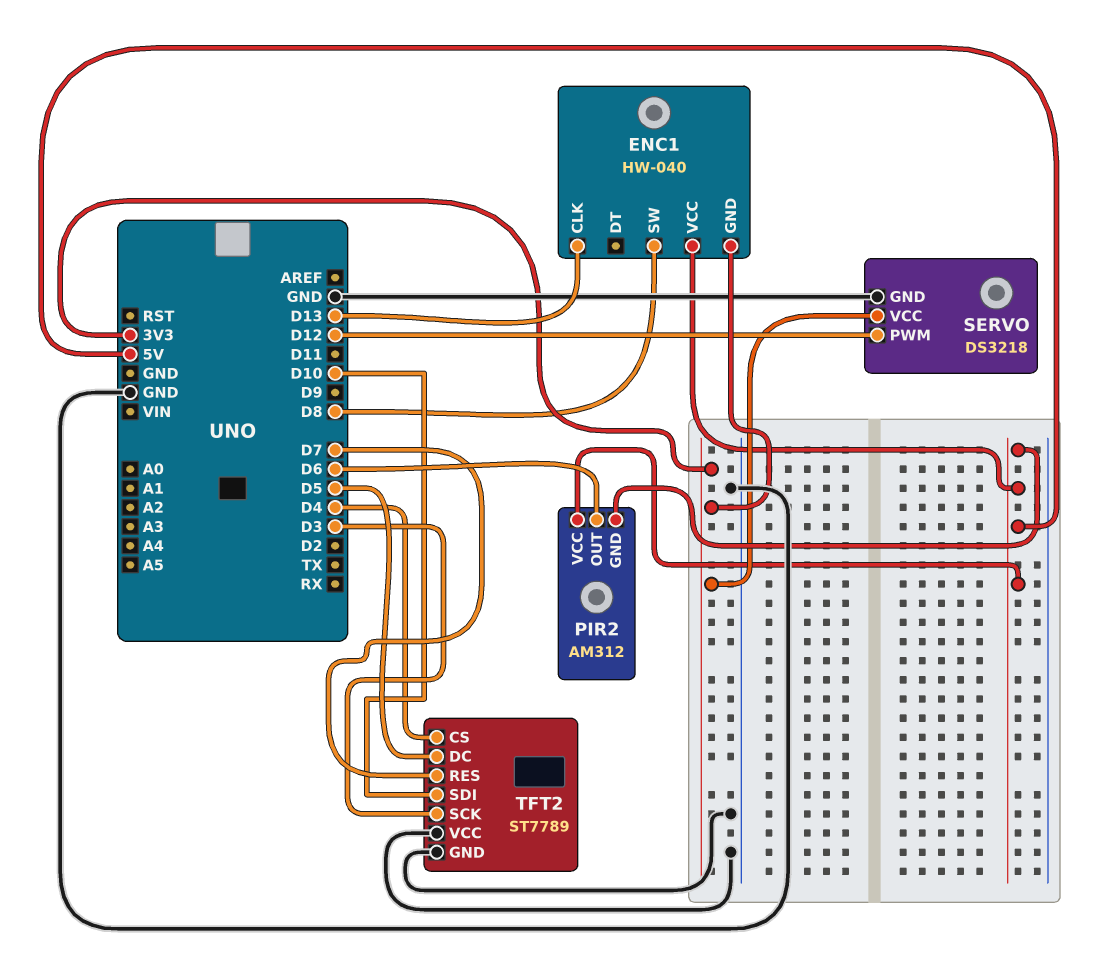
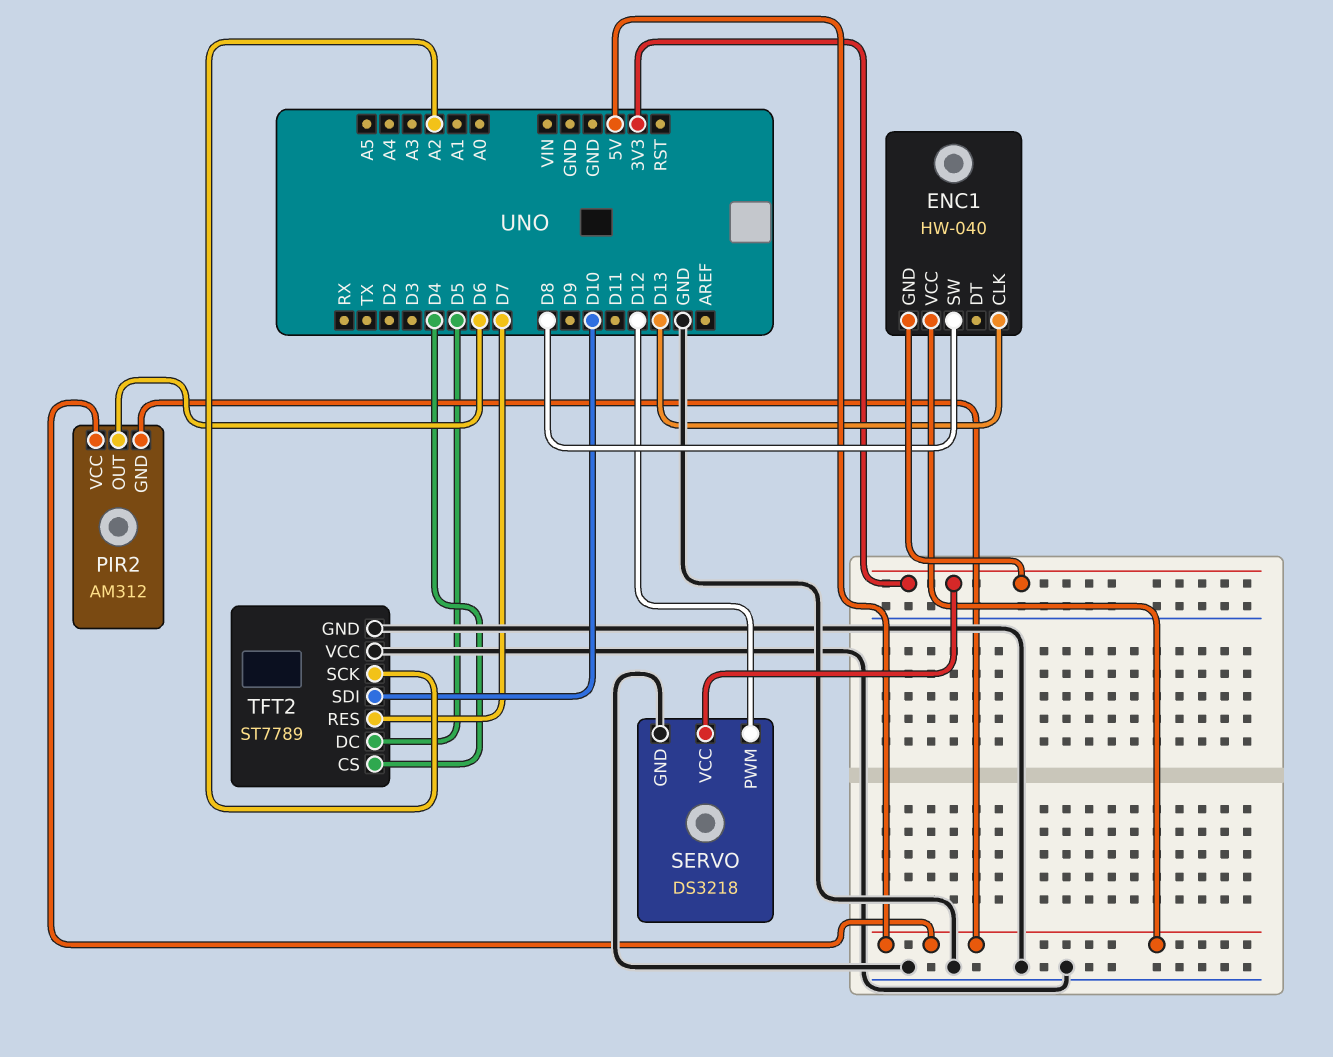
TFT2 pin SCK: D3 -> A2

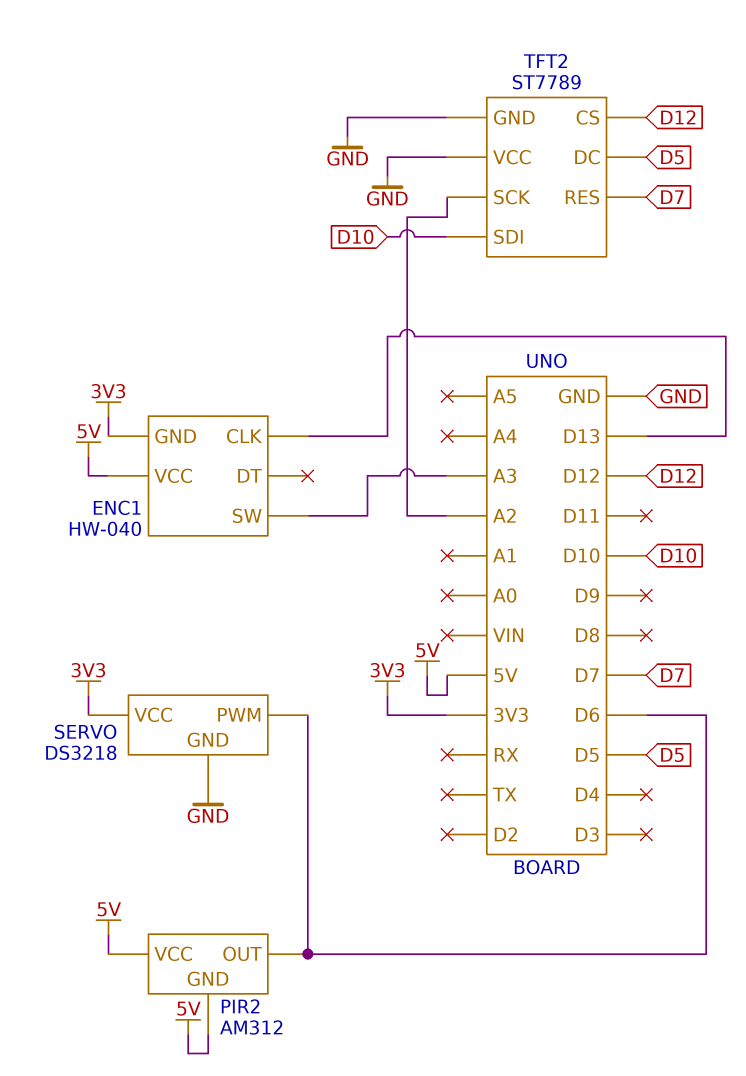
ENC1 pin SW: D8 -> A3
SERVO pin PWM: D12 -> D6
TFT2 pin CS: D4 -> D12

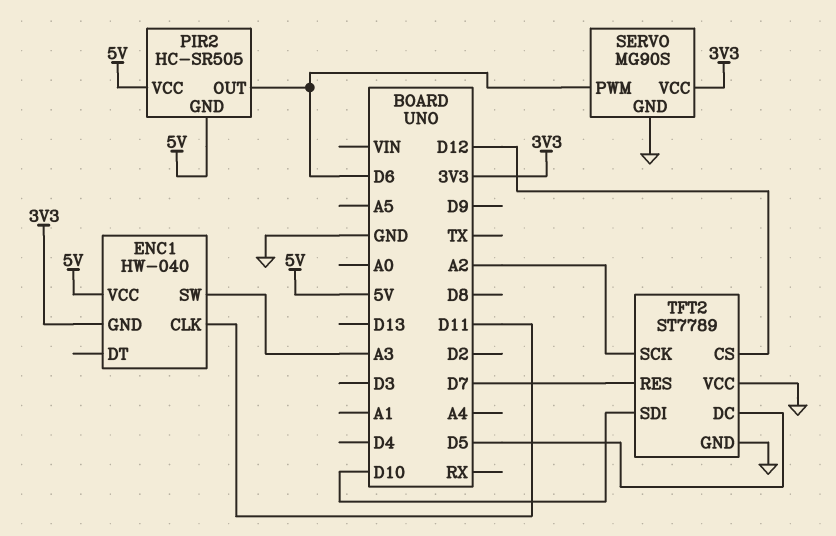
ENC1 pin CLK: D13 -> D11
PIR2: AM312 -> HC-SR505
SERVO: DS3218 -> MG90S

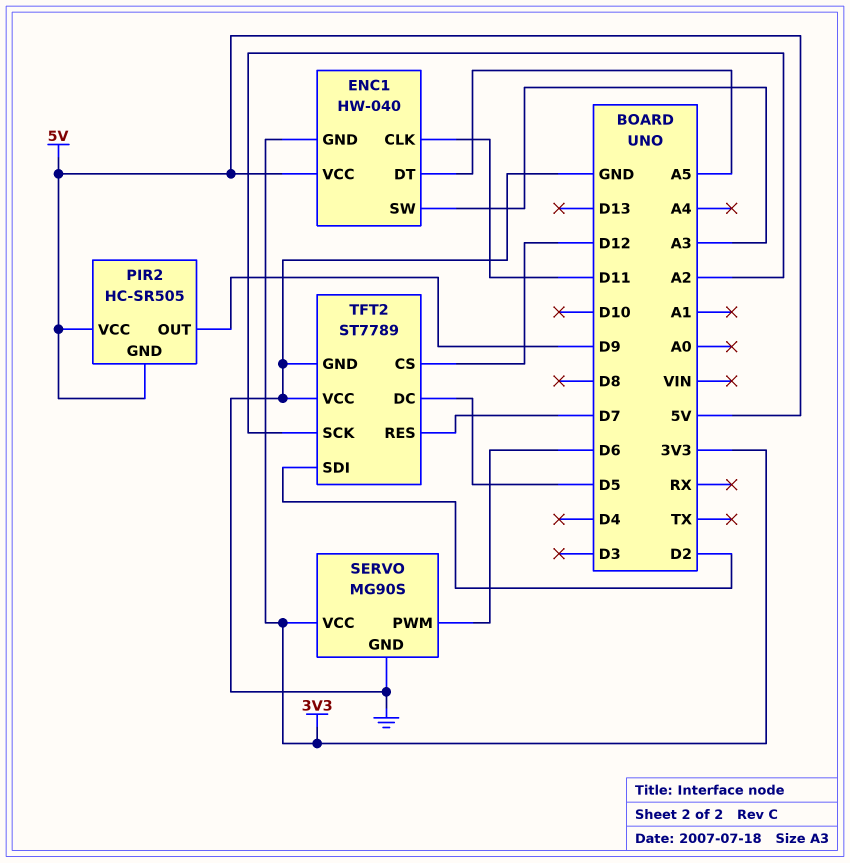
ENC1 pin DT: none -> A5
PIR2 pin OUT: D6 -> D9
TFT2 pin SDI: D10 -> D2

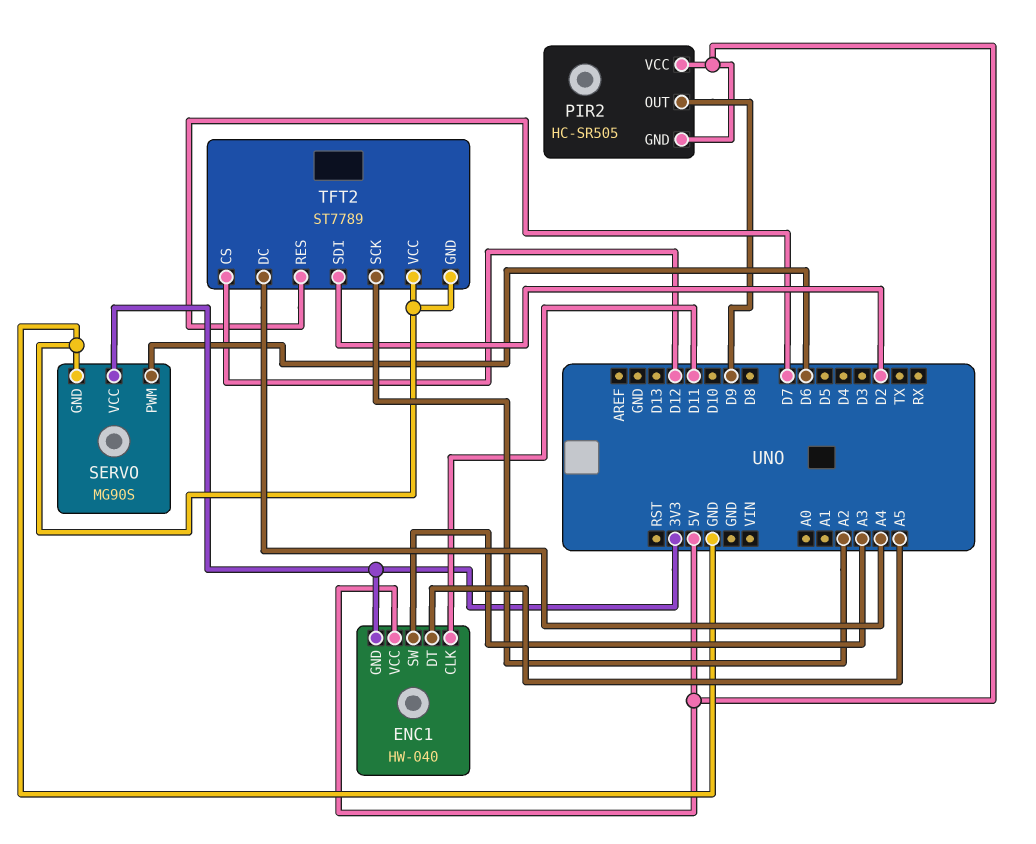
TFT2 pin DC: D5 -> A4

